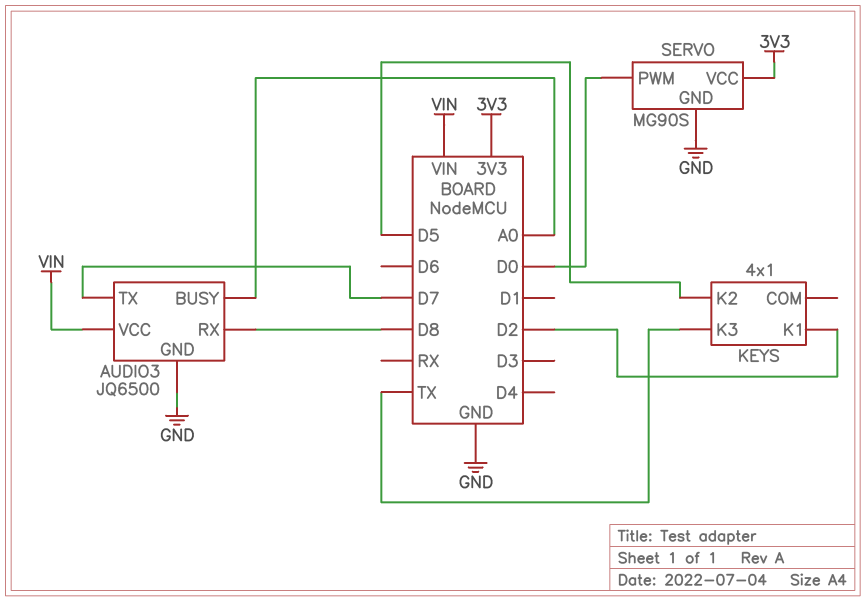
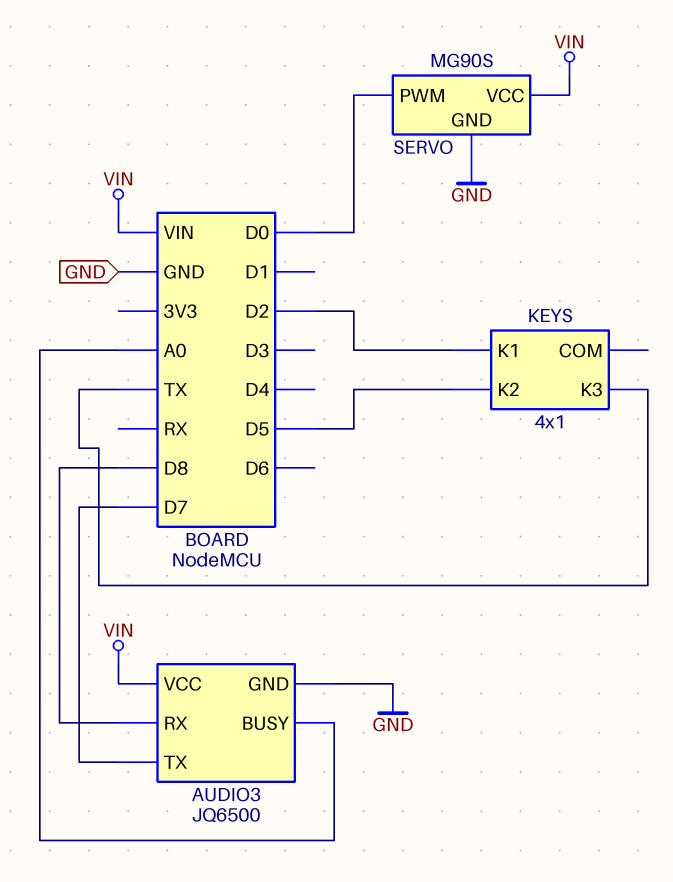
SERVO pin VCC: 3V3 -> VIN

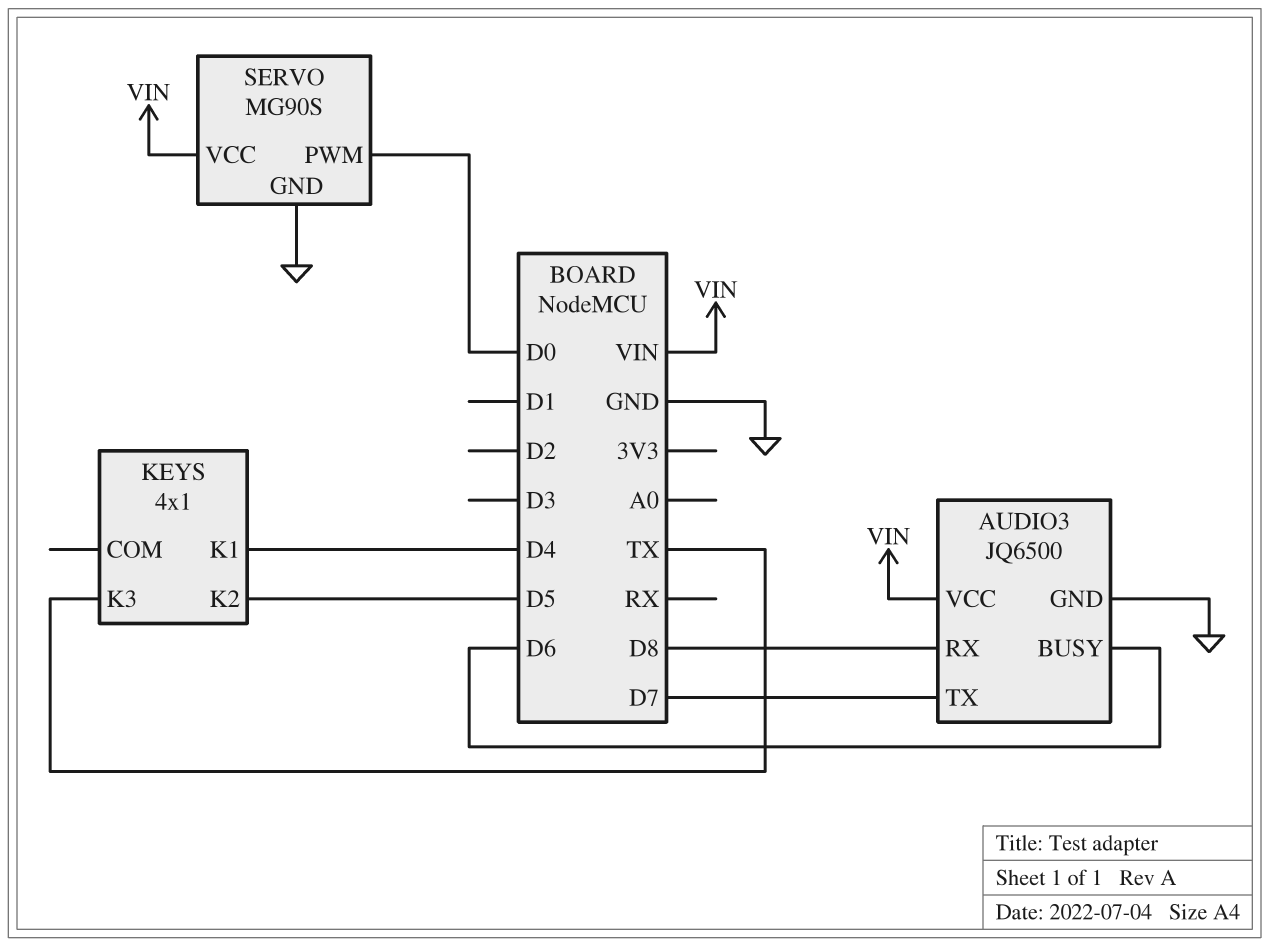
AUDIO3 pin BUSY: A0 -> D6
KEYS pin K1: D2 -> D4

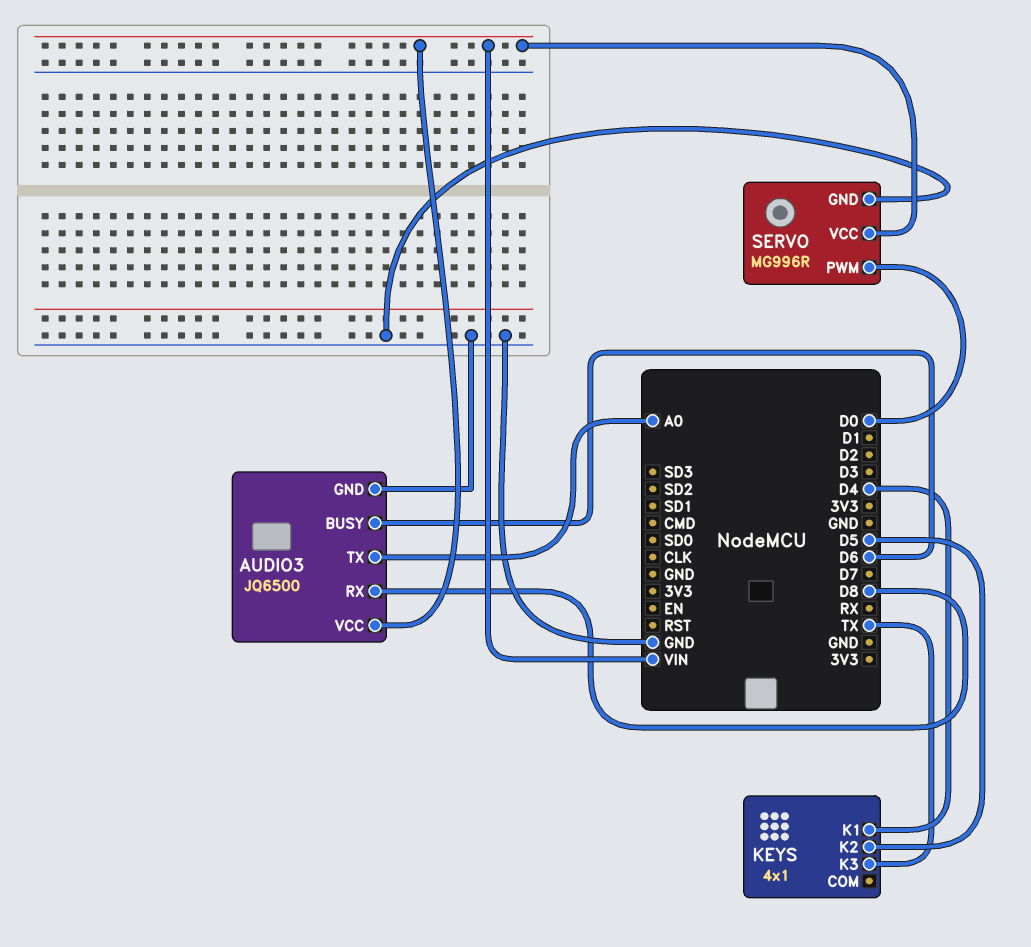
AUDIO3 pin TX: D7 -> A0
SERVO: MG90S -> MG996R

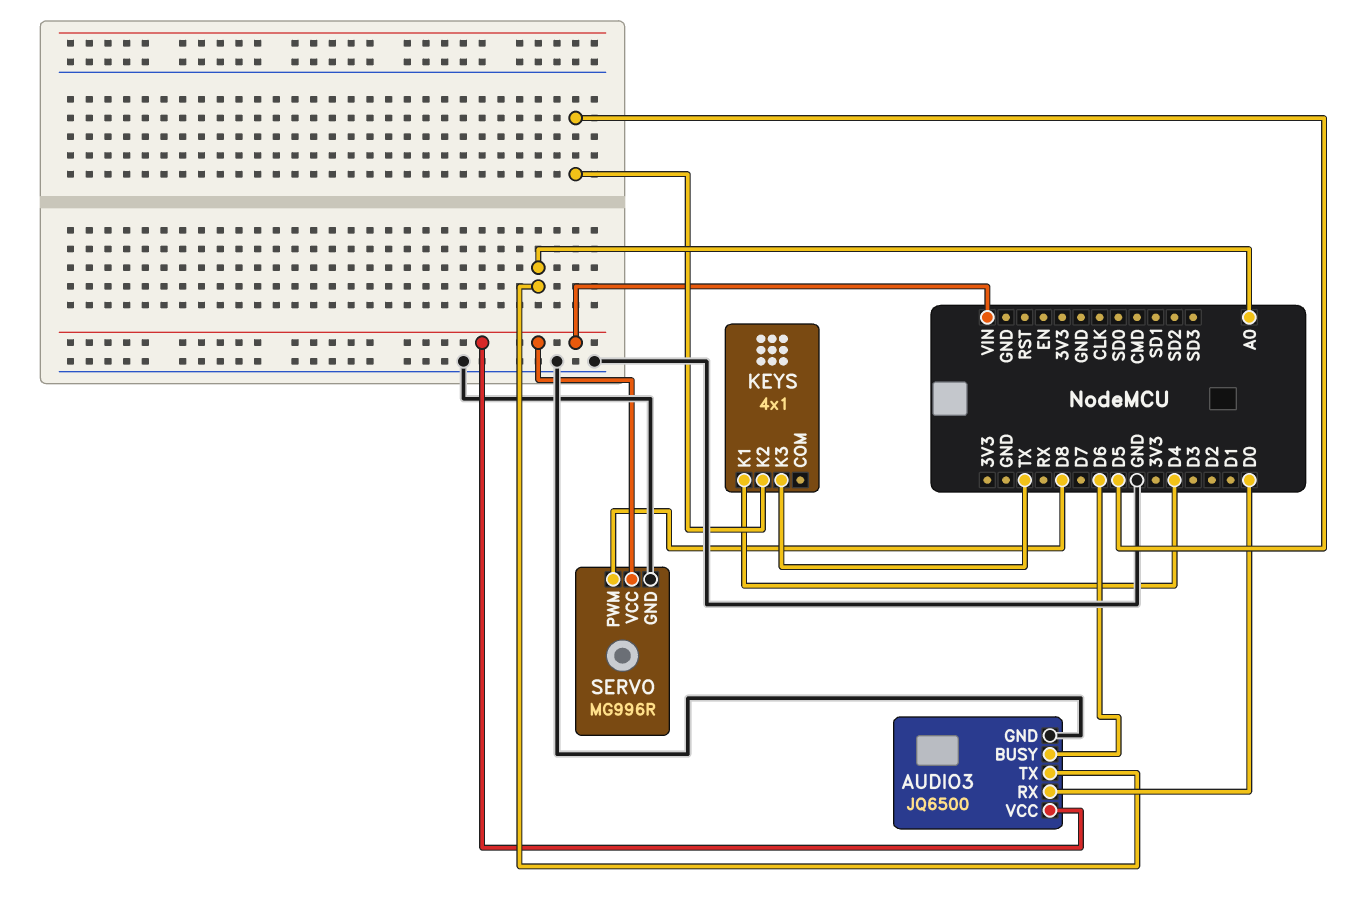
AUDIO3 pin RX: D8 -> D0
SERVO pin PWM: D0 -> D8

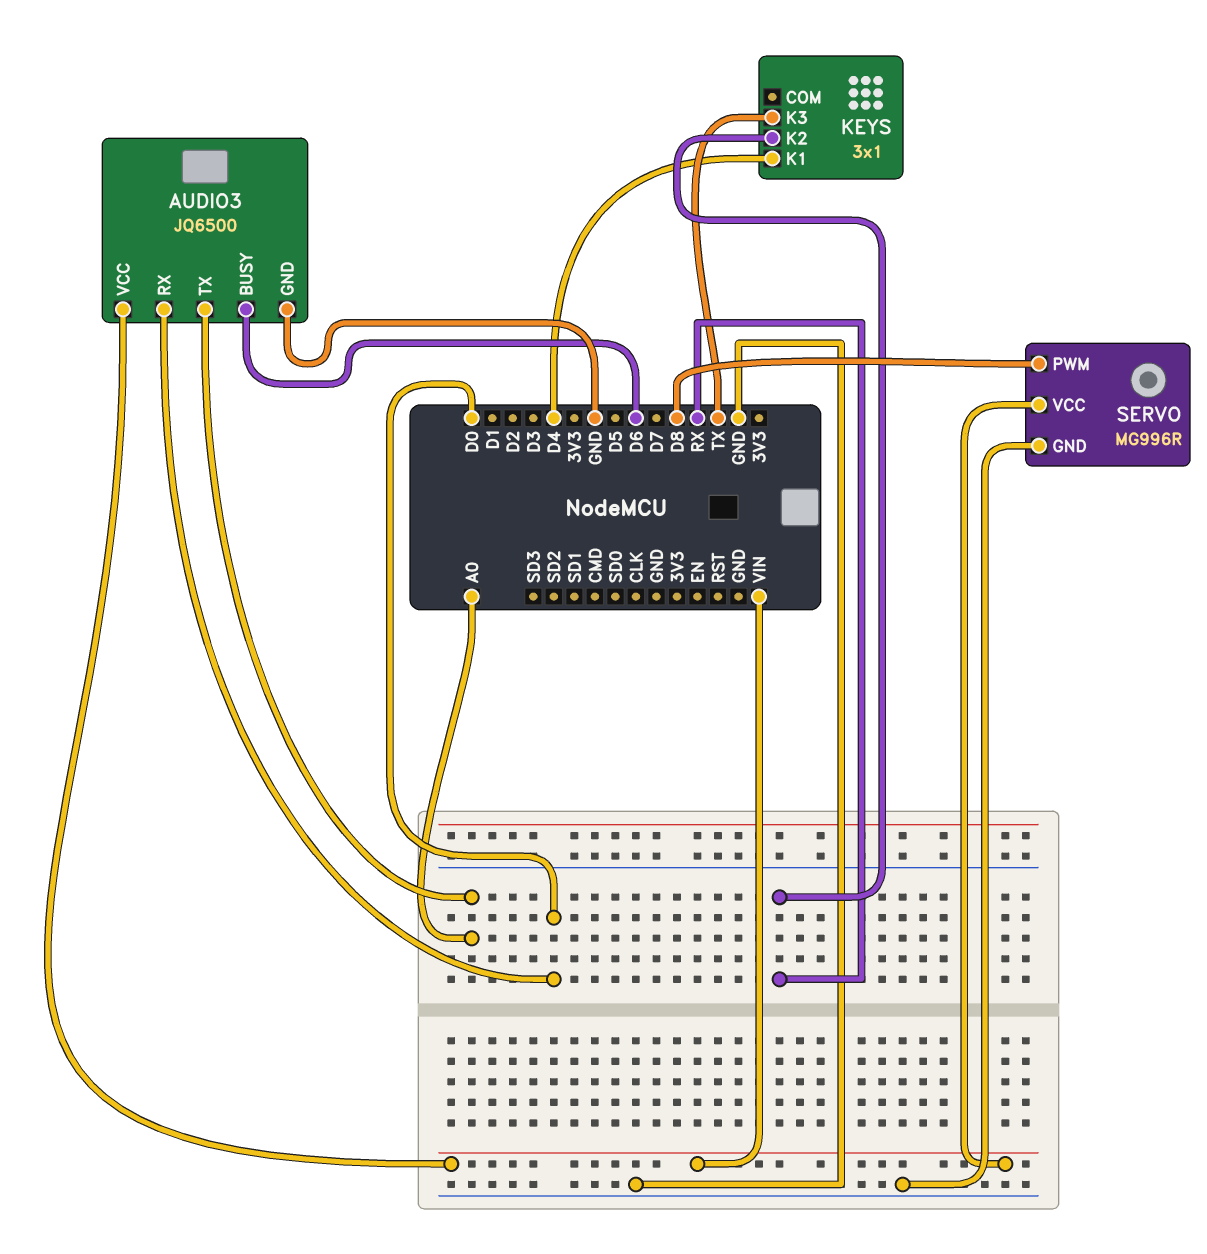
KEYS: 4x1 -> 3x1
KEYS pin K2: D5 -> RX

